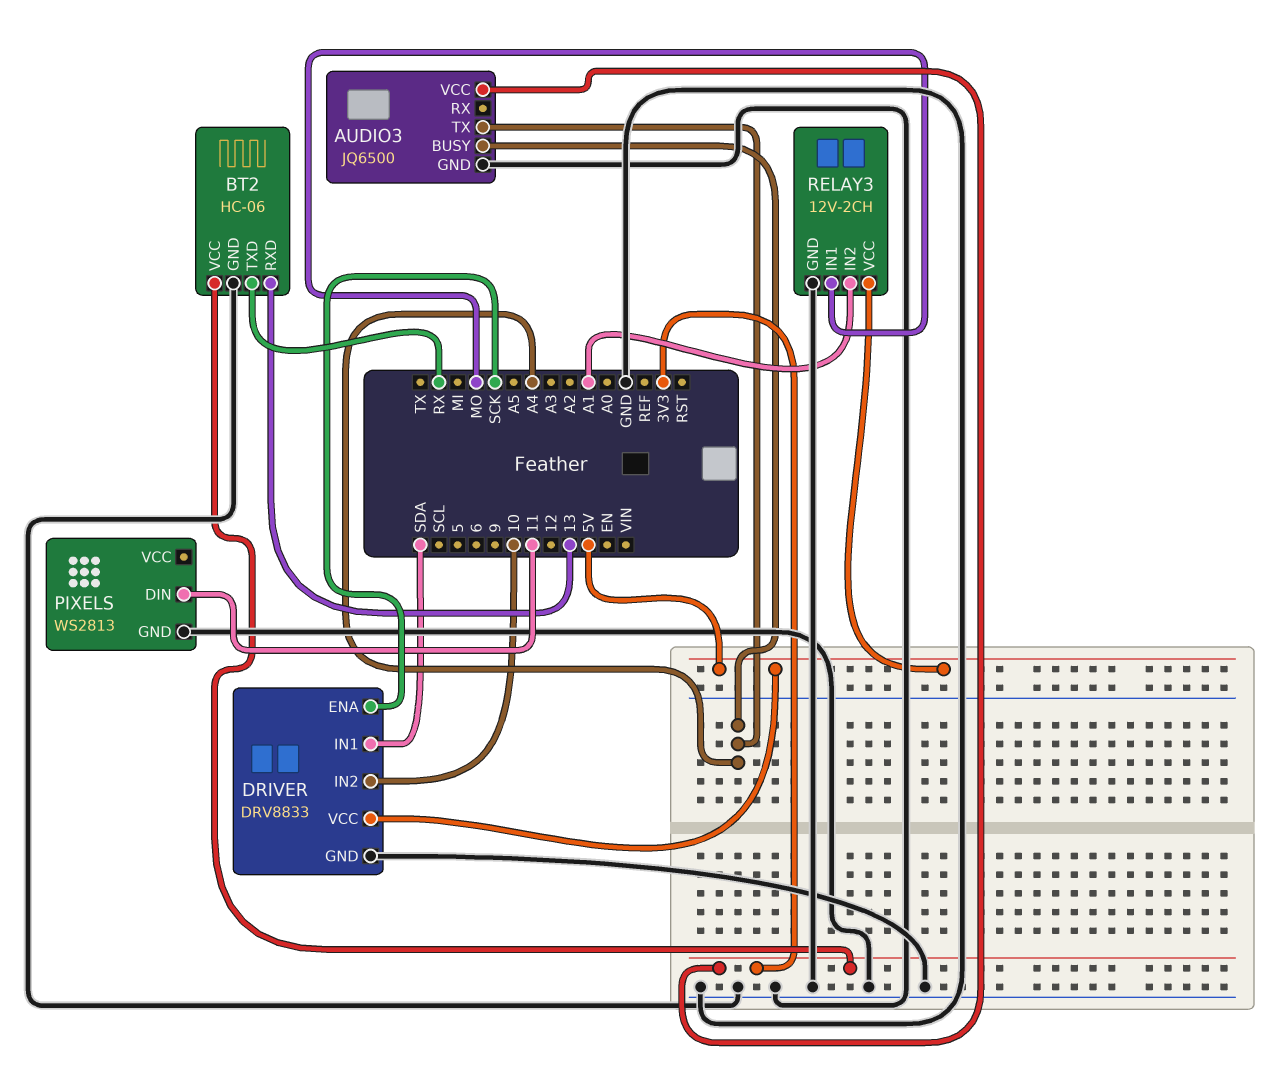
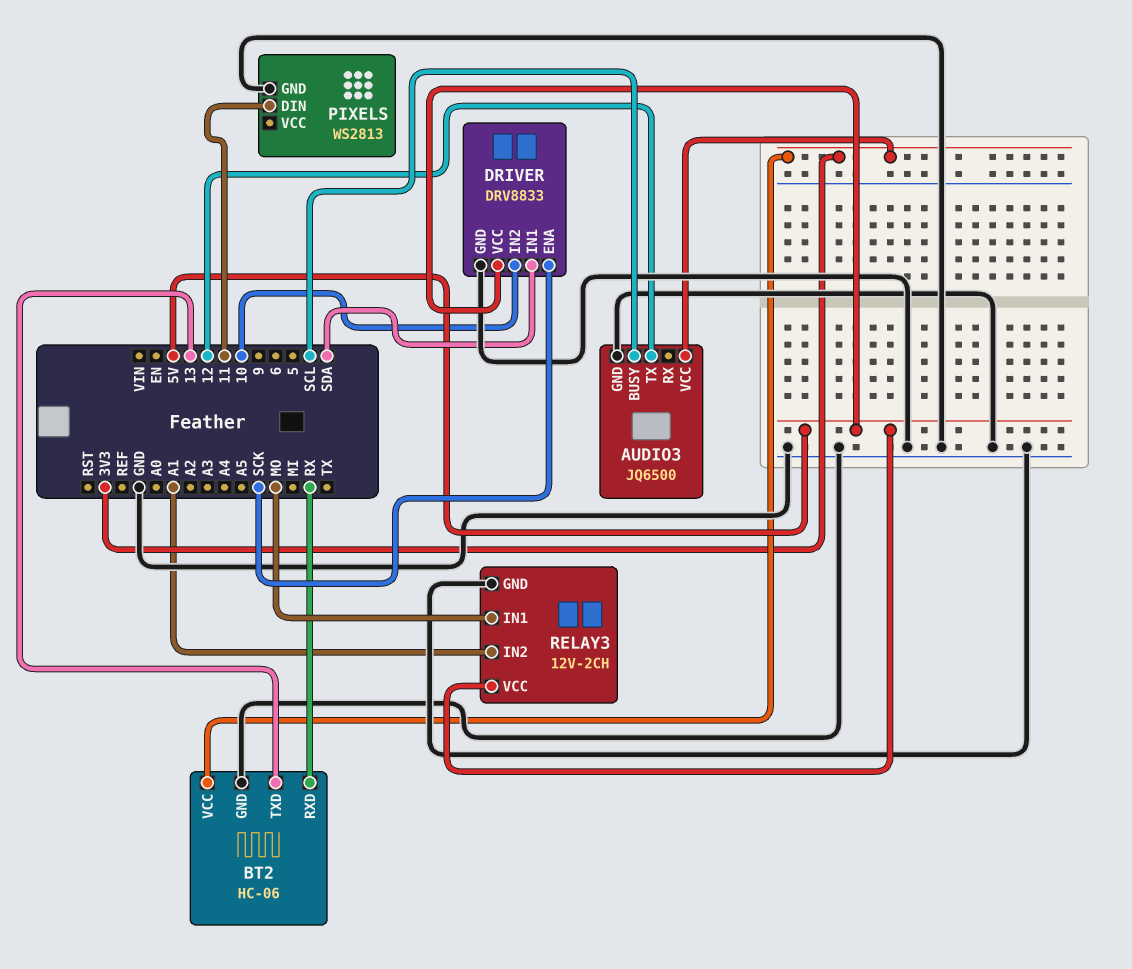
AUDIO3 pin BUSY: A4 -> SCL
AUDIO3 pin TX: A4 -> 12
BT2 pin RXD: 13 -> RX
BT2 pin TXD: RX -> 13

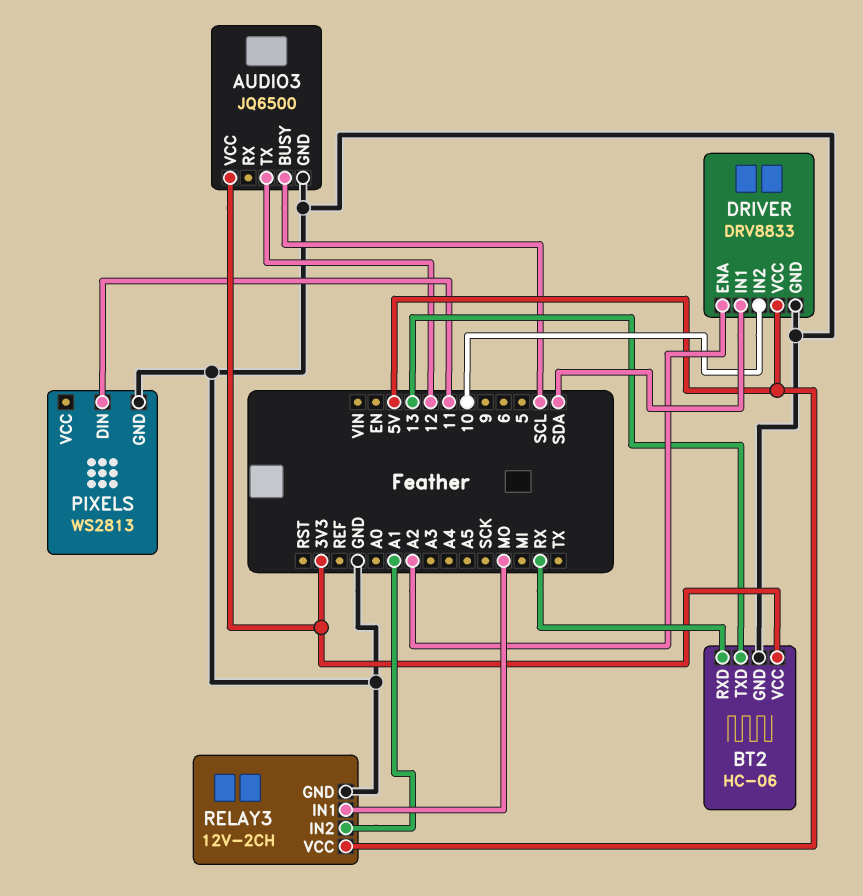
DRIVER pin ENA: SCK -> A2

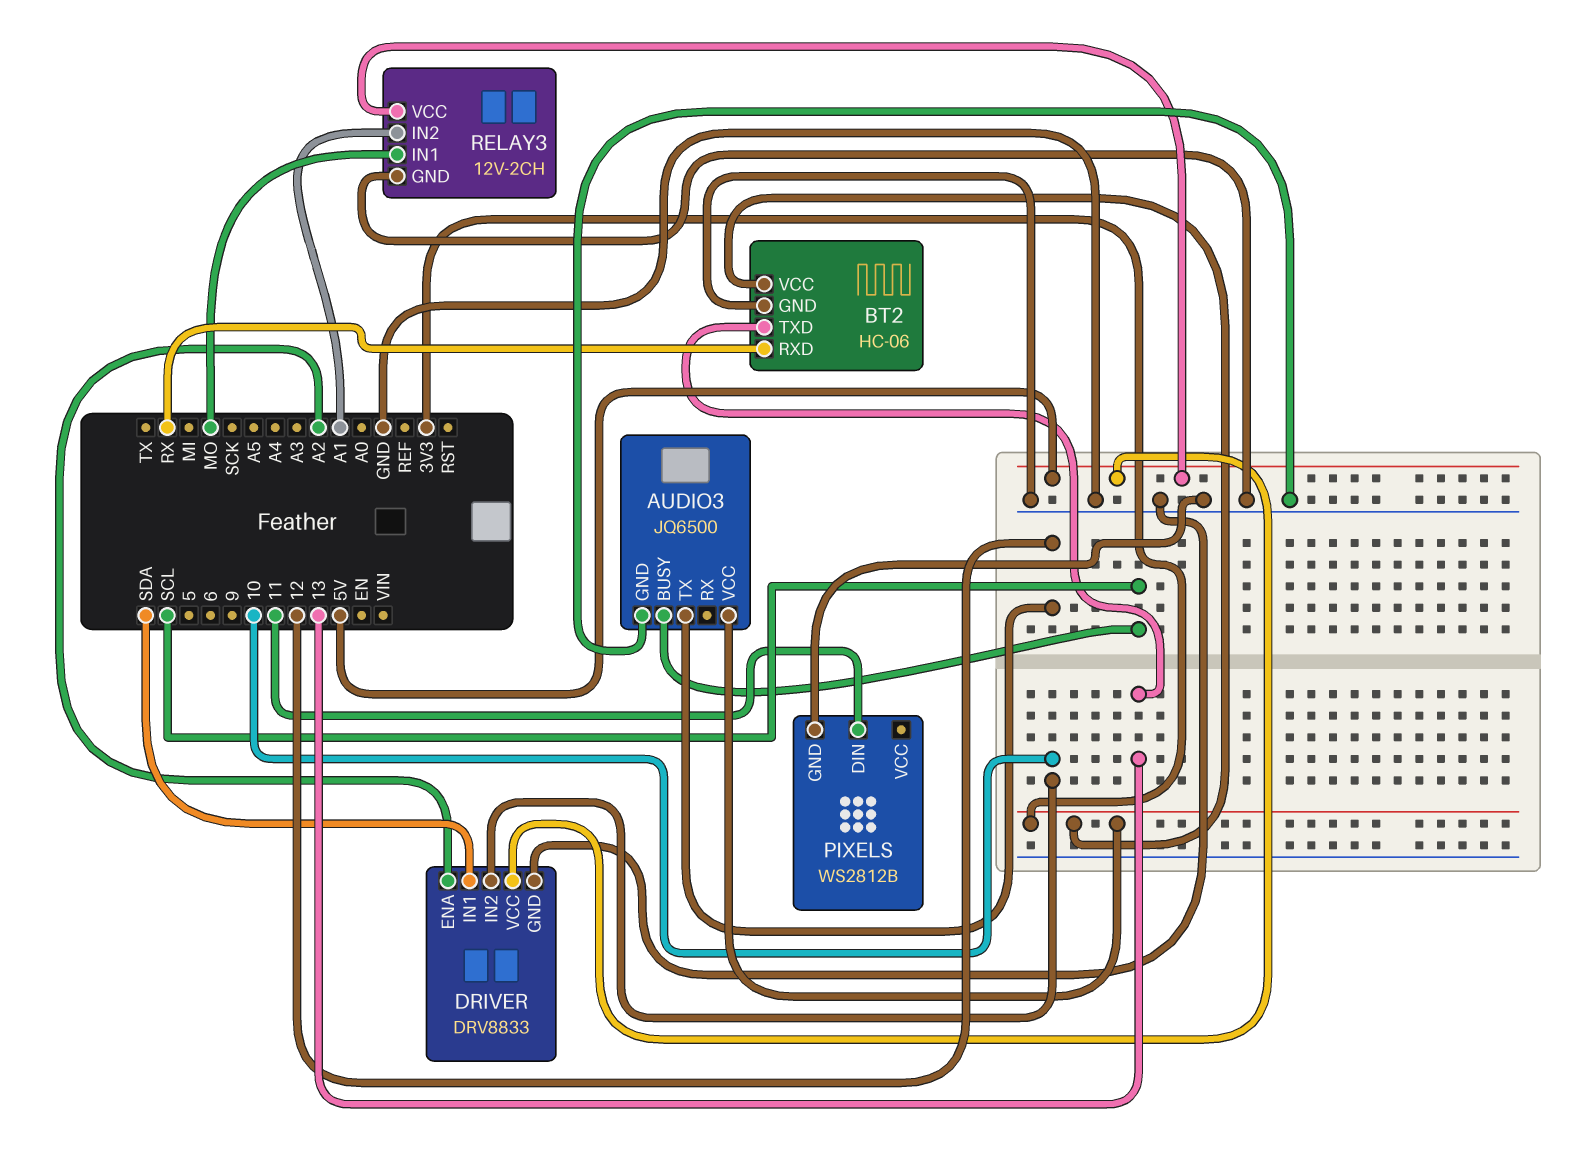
PIXELS: WS2813 -> WS2812B

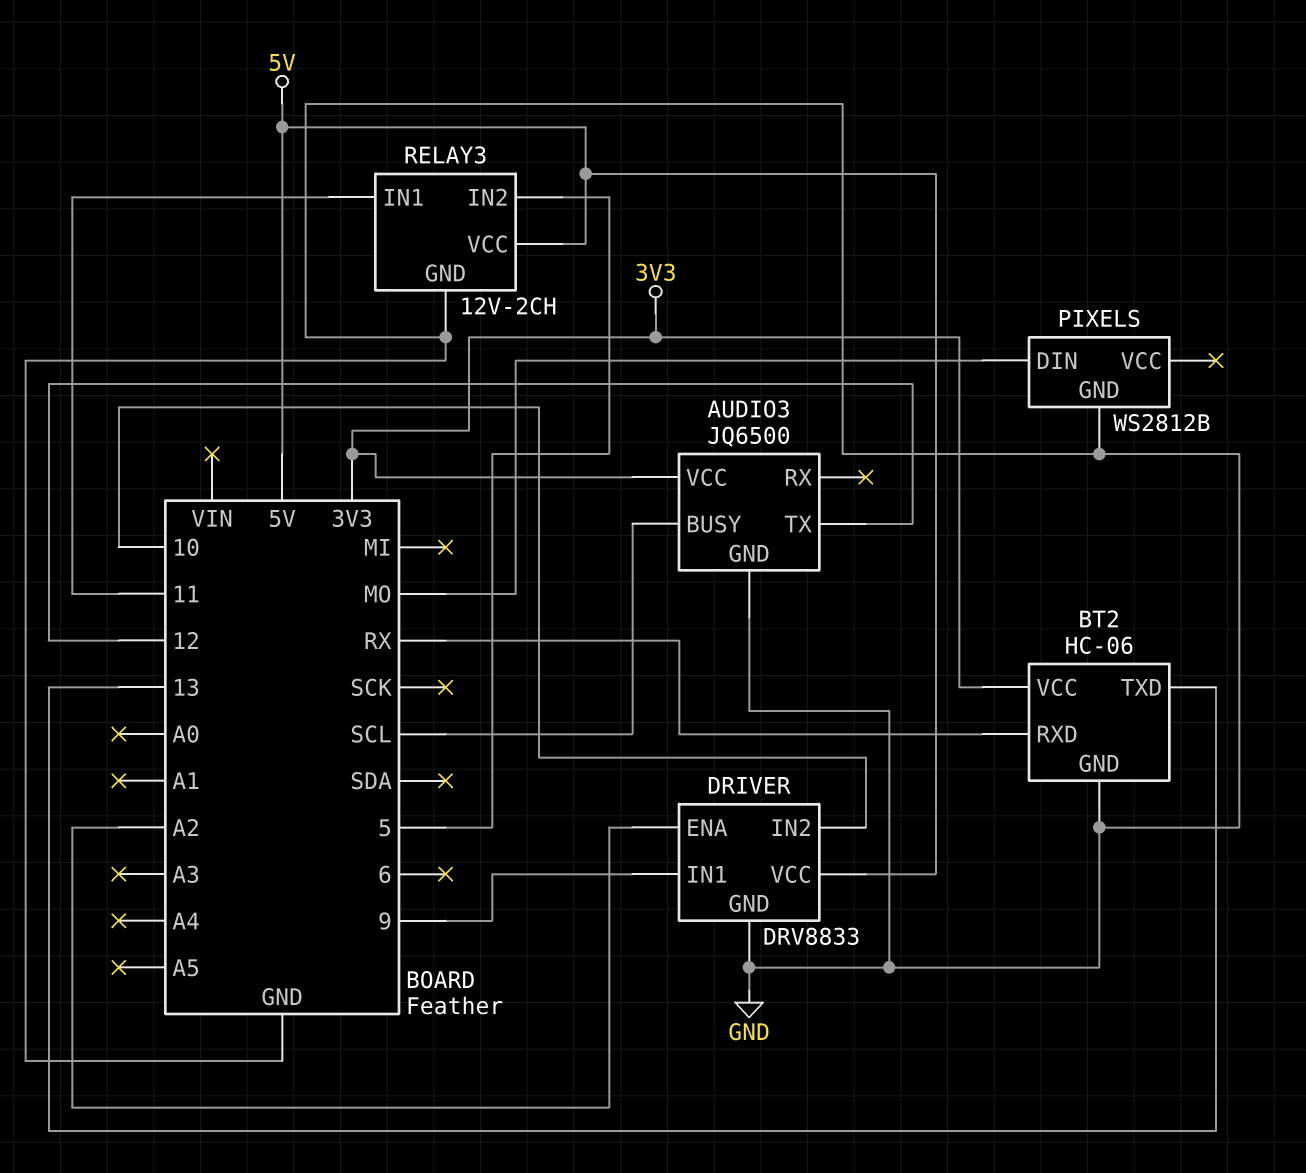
DRIVER pin IN1: SDA -> 9
PIXELS pin DIN: 11 -> MO
RELAY3 pin IN1: MO -> 11
RELAY3 pin IN2: A1 -> 5

